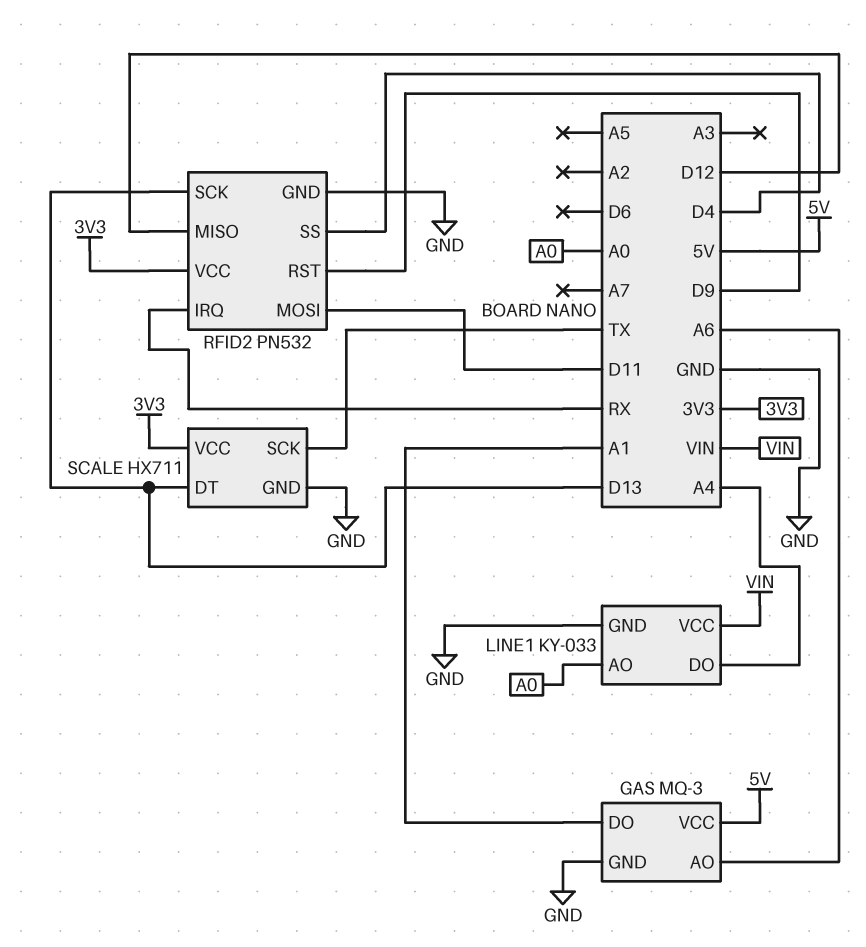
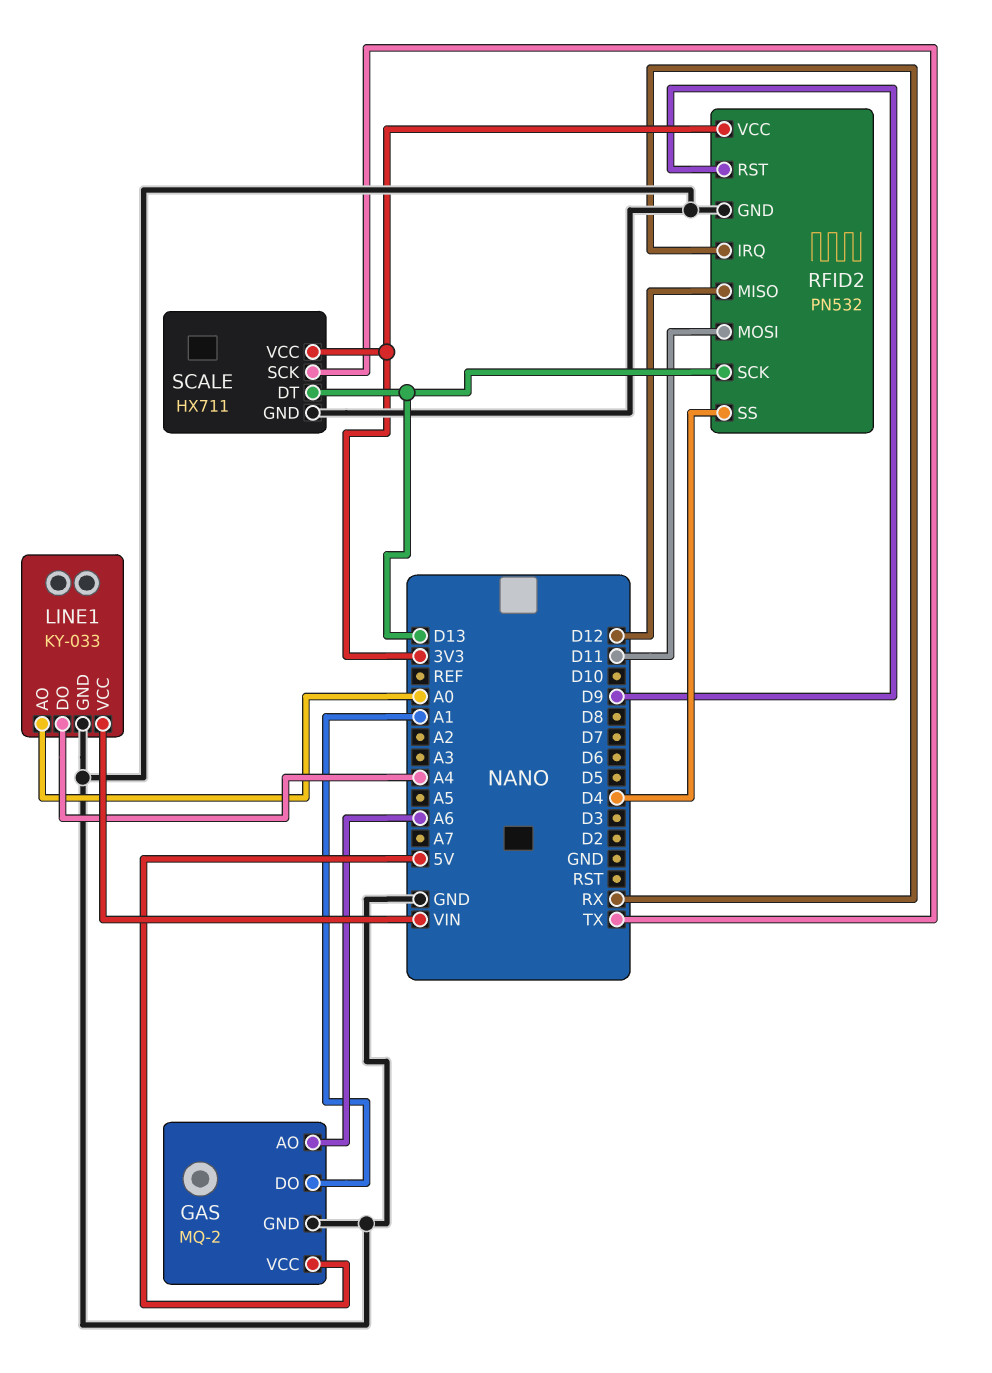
GAS: MQ-3 -> MQ-2

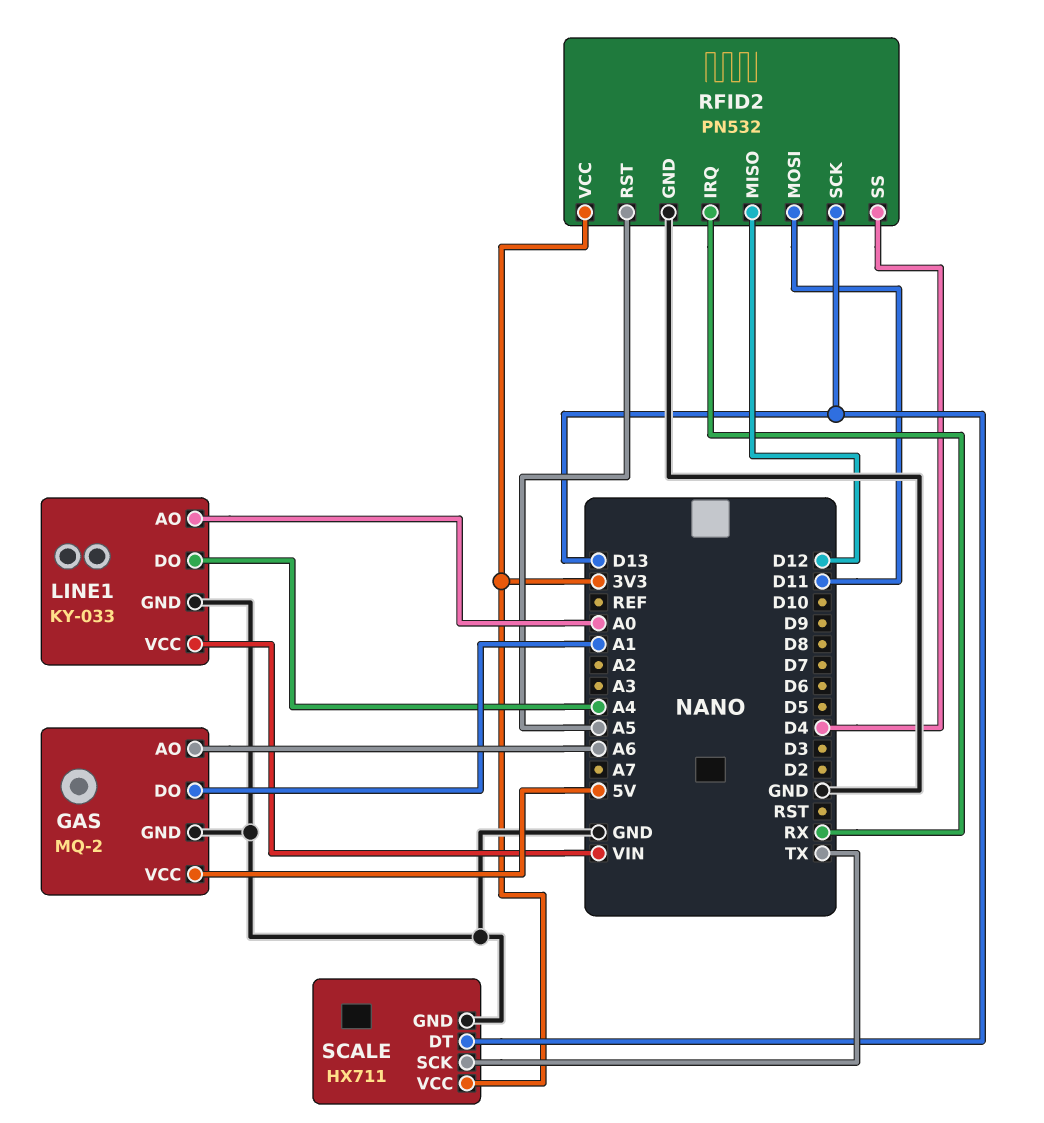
RFID2 pin RST: D9 -> A5

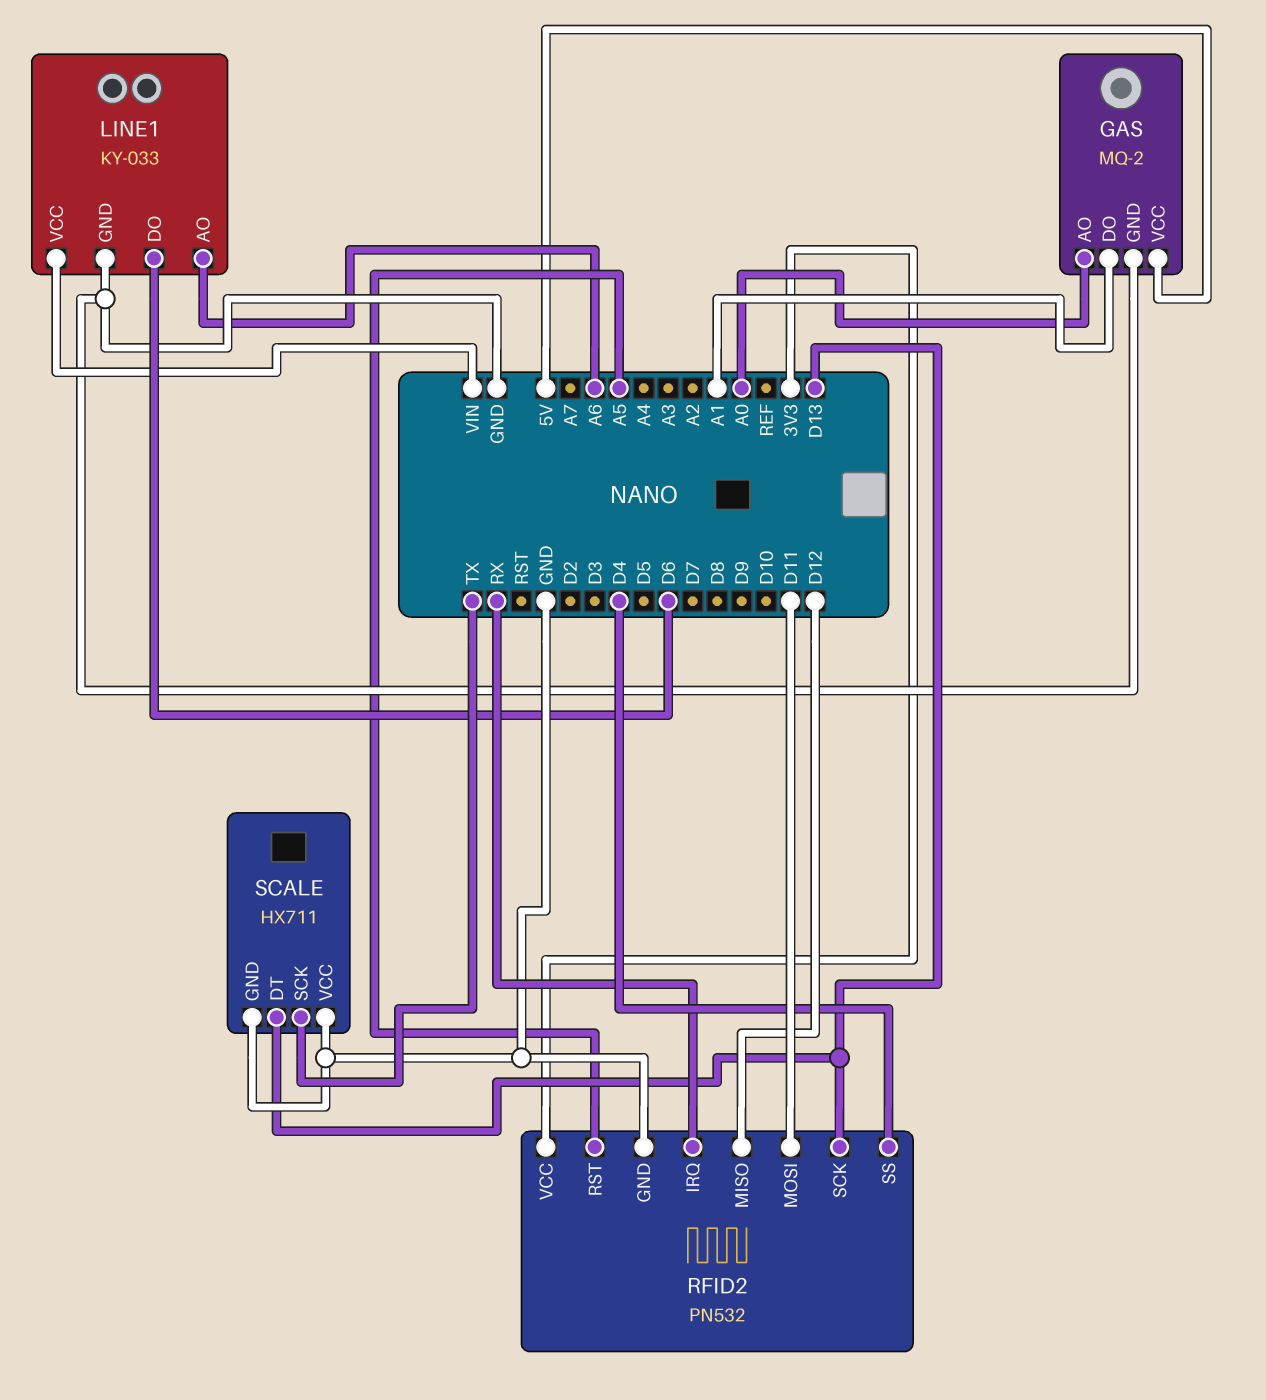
GAS pin AO: A6 -> A0
LINE1 pin AO: A0 -> A6
LINE1 pin DO: A4 -> D6
SCALE pin VCC: 3V3 -> GND

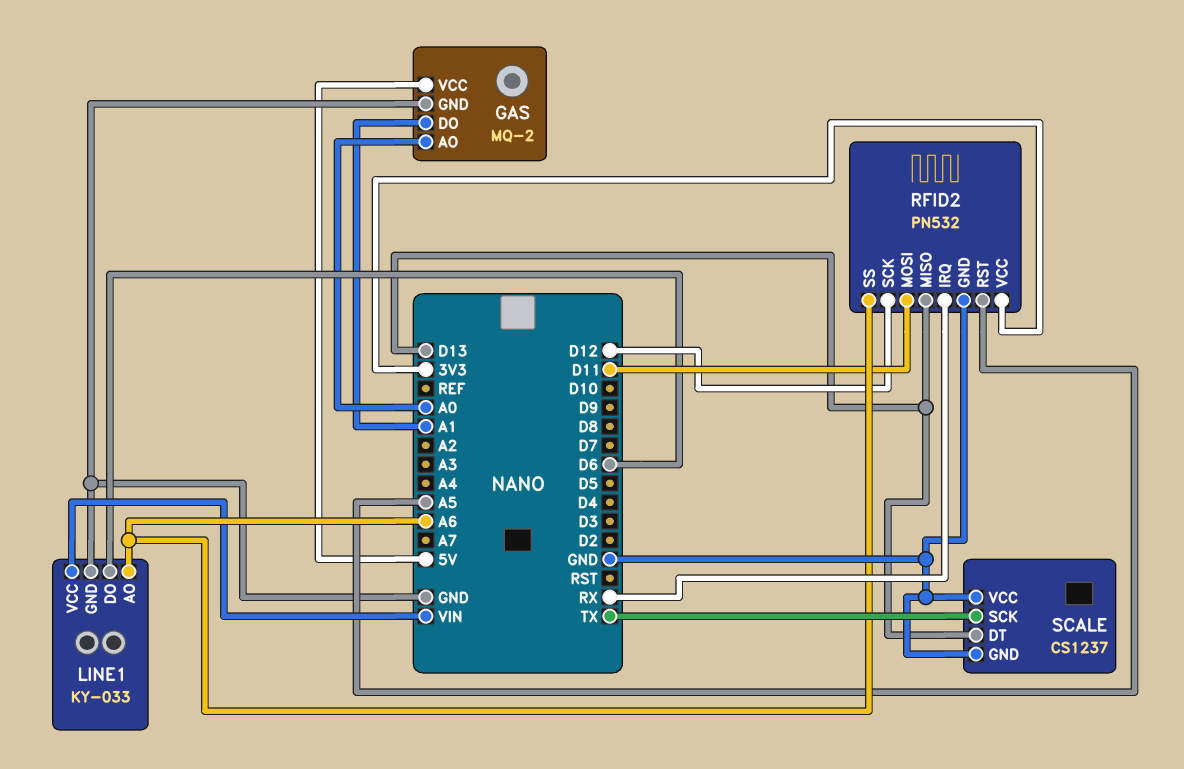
RFID2 pin MISO: D12 -> D13
RFID2 pin SCK: D13 -> D12
RFID2 pin SS: D4 -> A6
SCALE: HX711 -> CS1237

